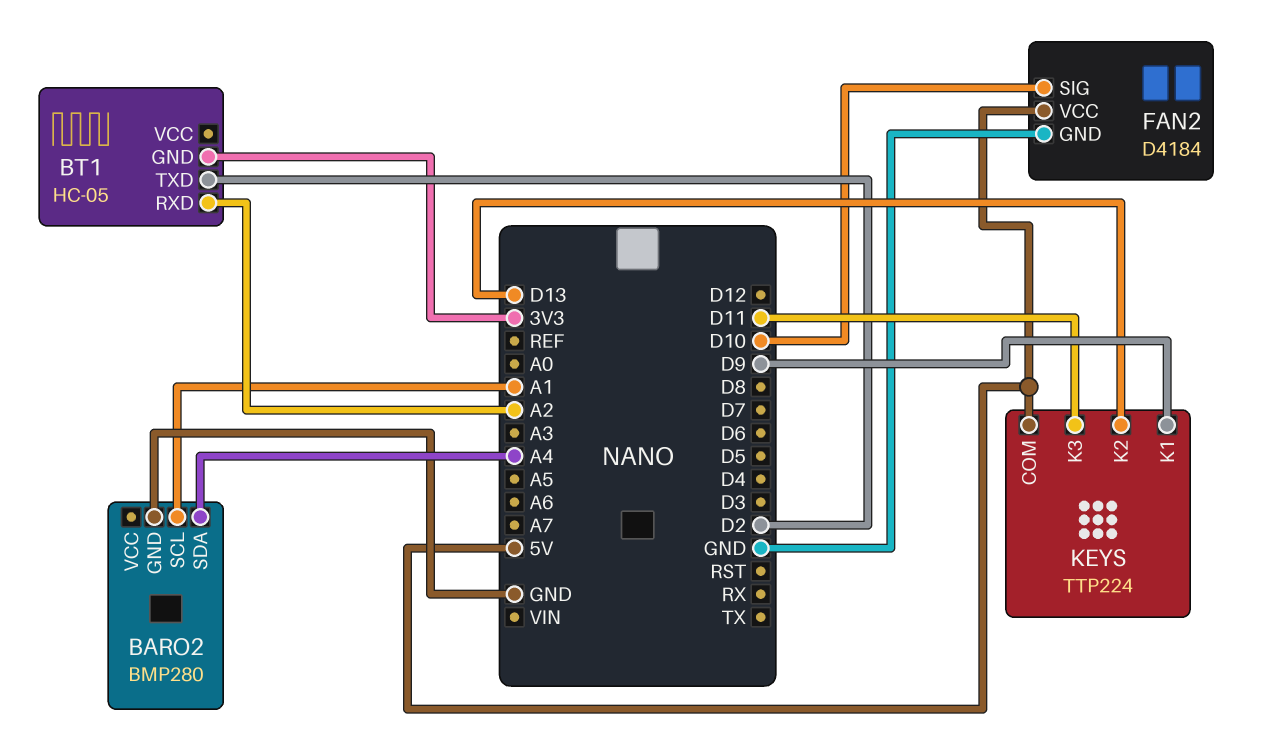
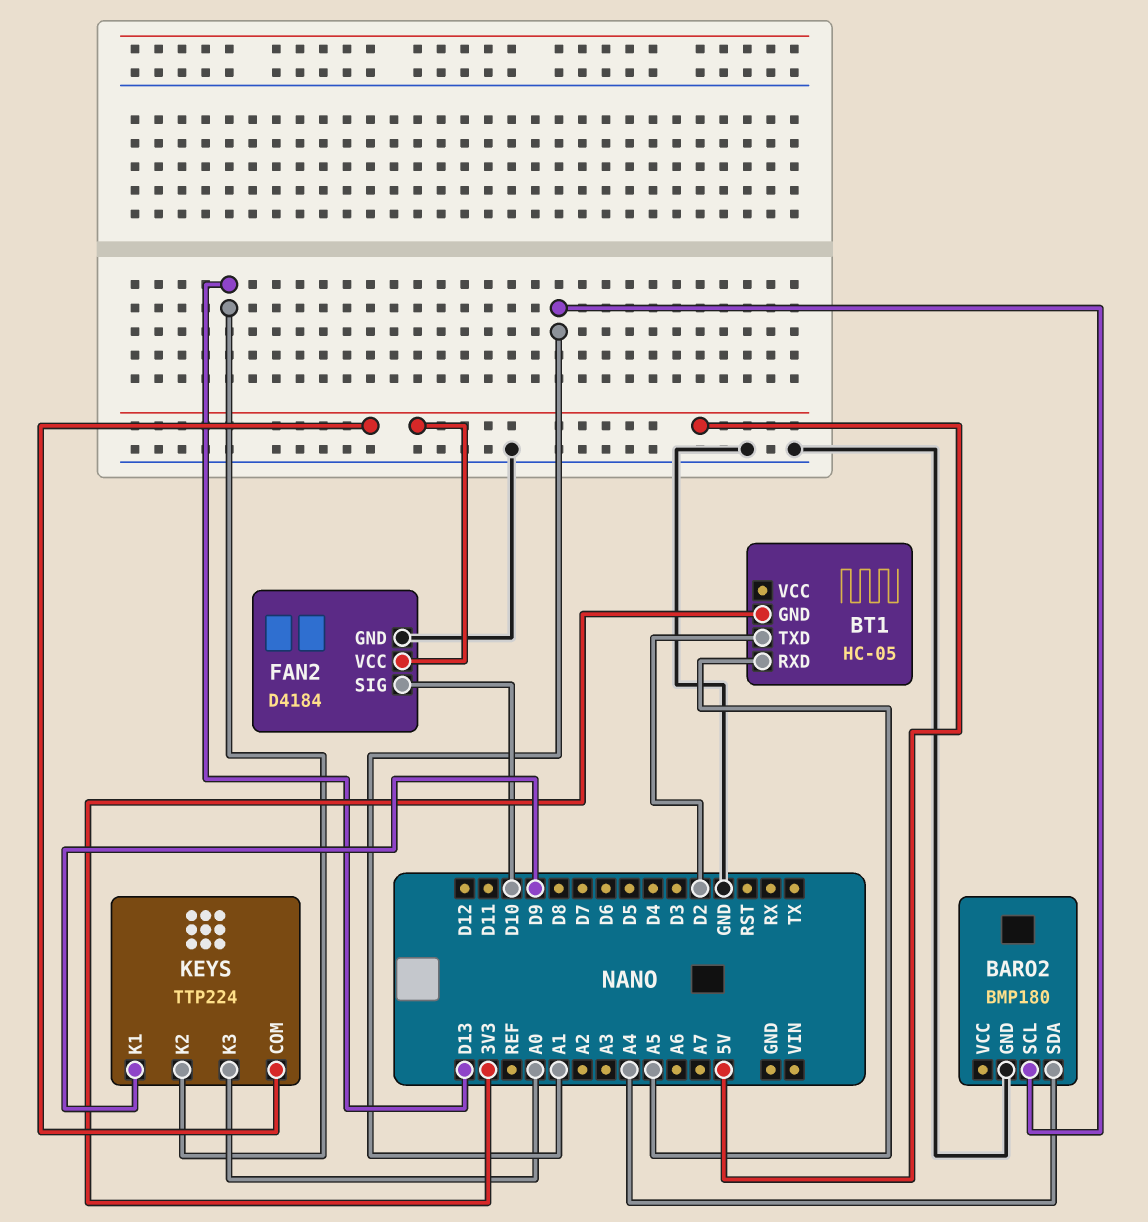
BARO2: BMP280 -> BMP180
BT1 pin RXD: A2 -> A5
KEYS pin K3: D11 -> A0

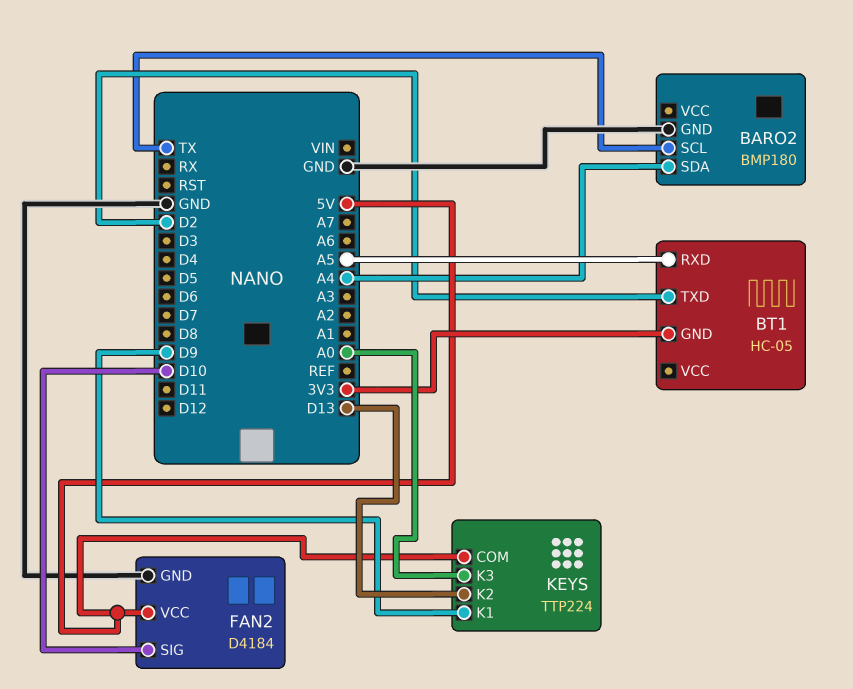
BARO2 pin SCL: A1 -> TX

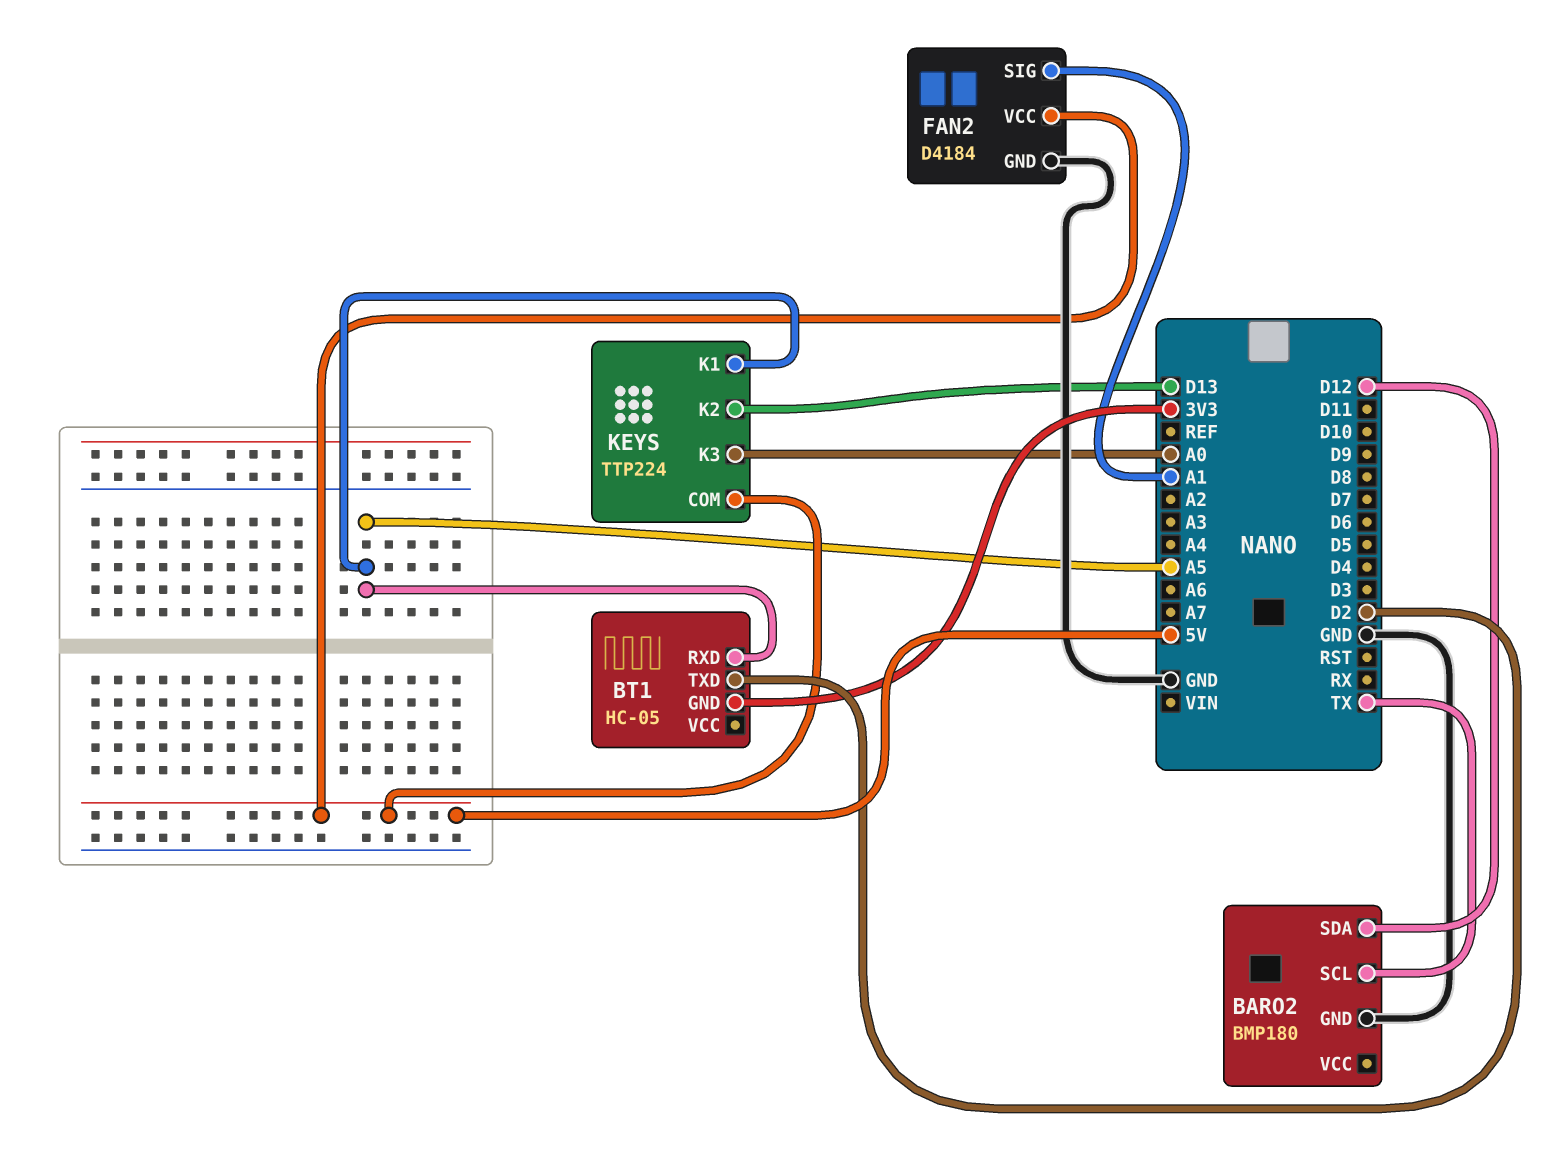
BARO2 pin SDA: A4 -> D12
FAN2 pin SIG: D10 -> A1
KEYS pin K1: D9 -> A5

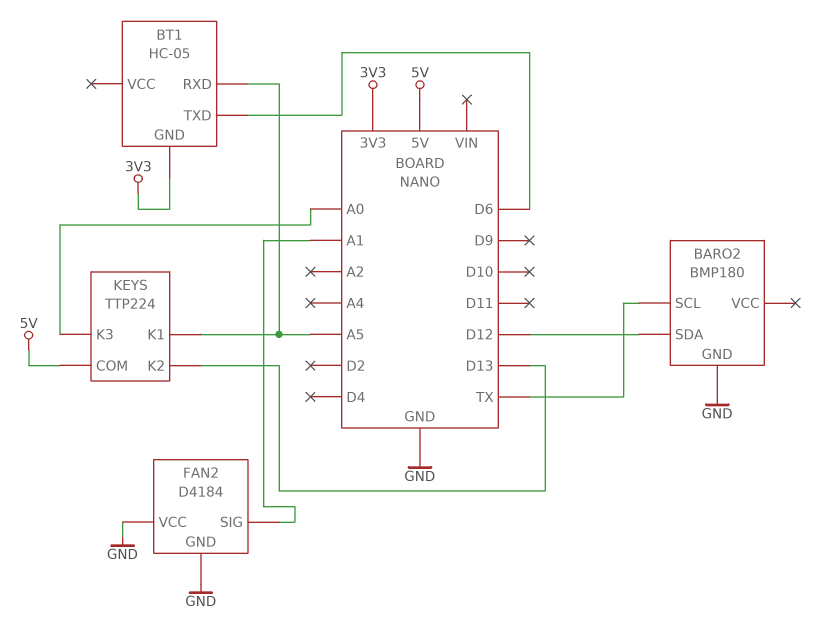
BT1 pin TXD: D2 -> D6
FAN2 pin VCC: 5V -> GND

